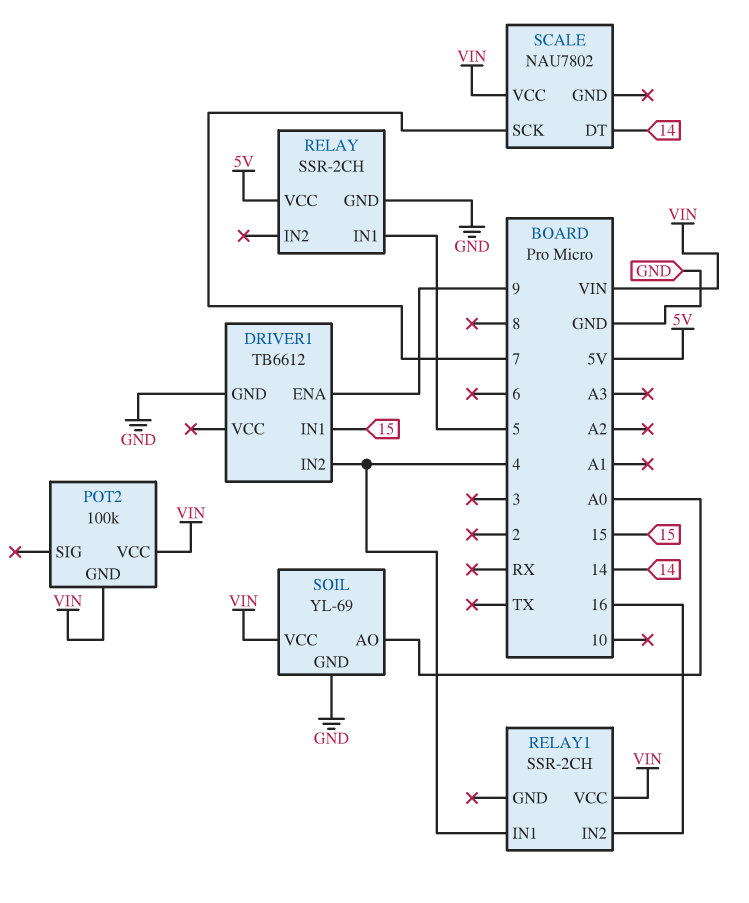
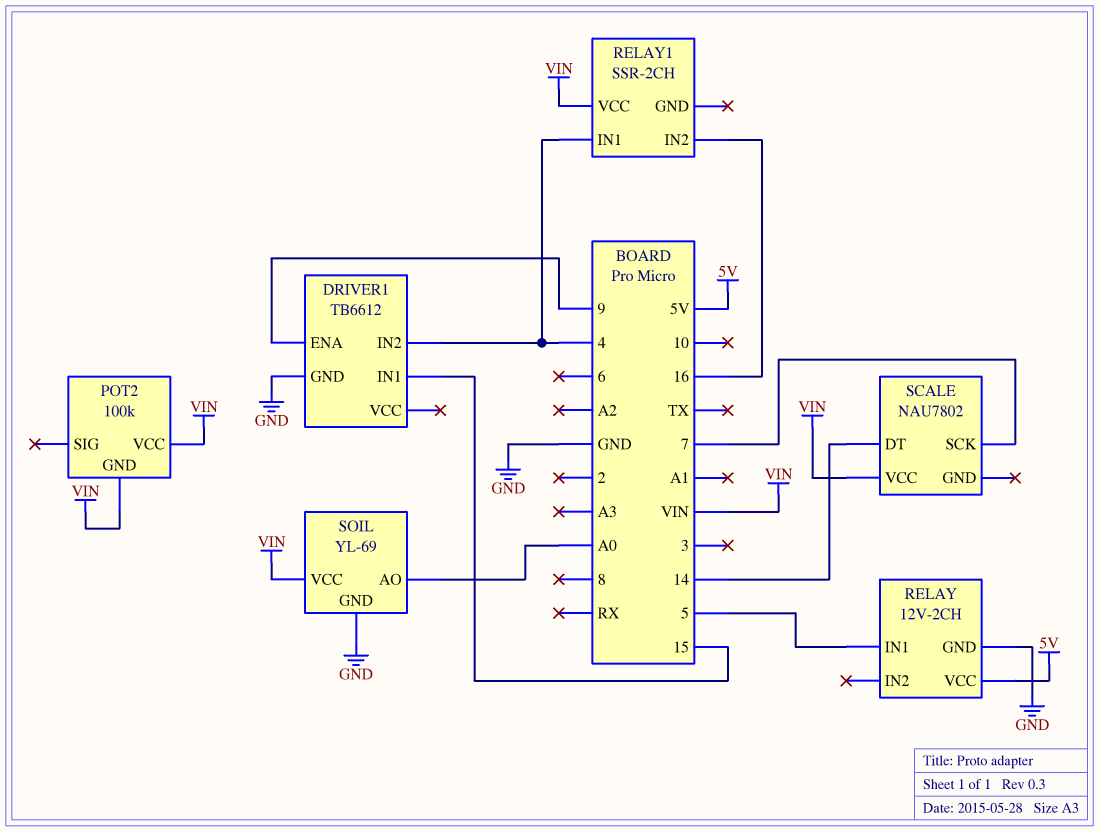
RELAY: SSR-2CH -> 12V-2CH

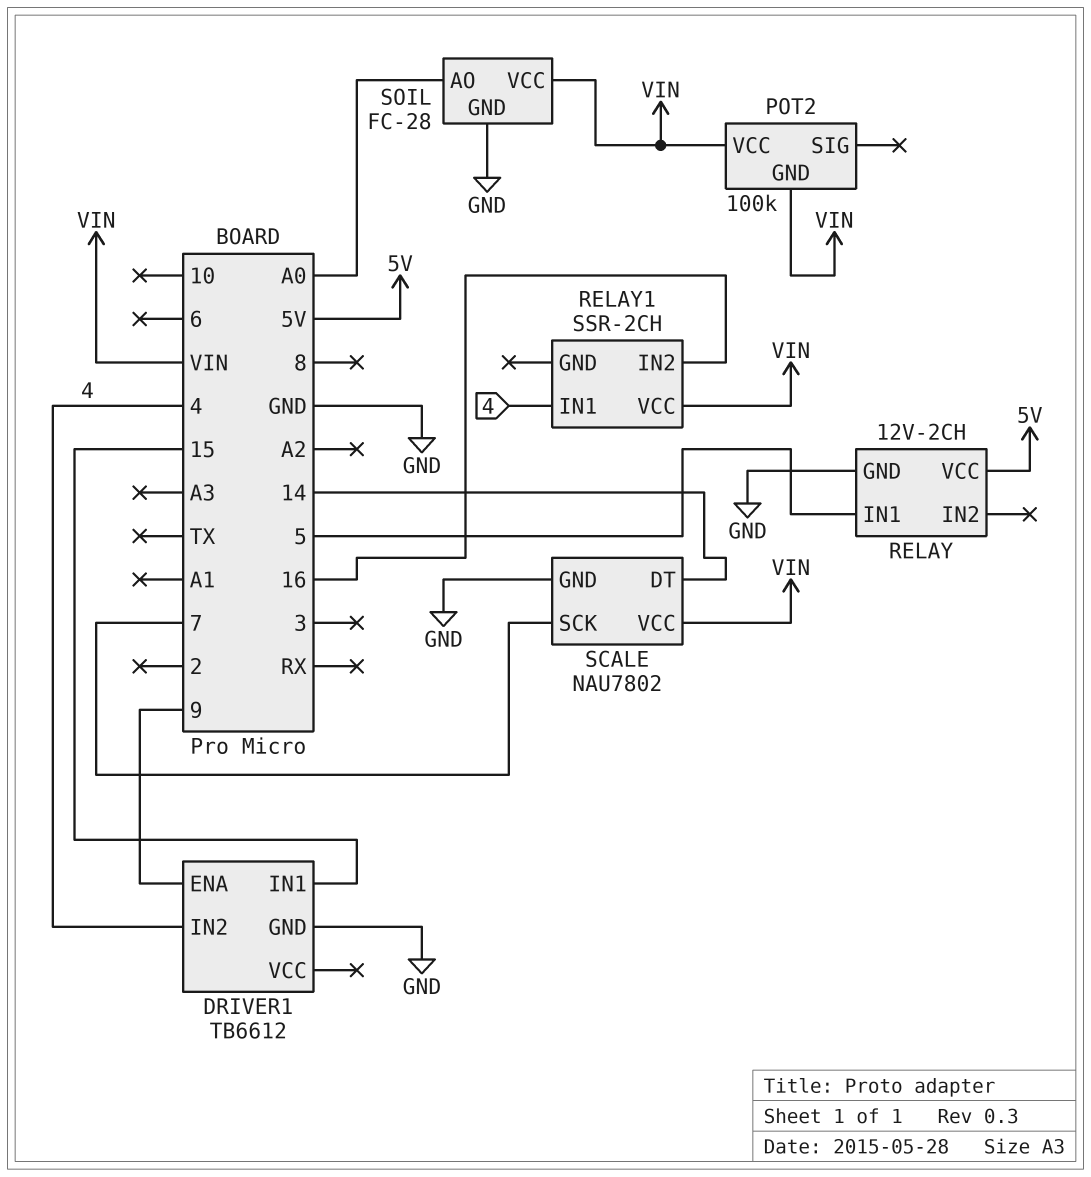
SCALE pin GND: none -> GND
SOIL: YL-69 -> FC-28

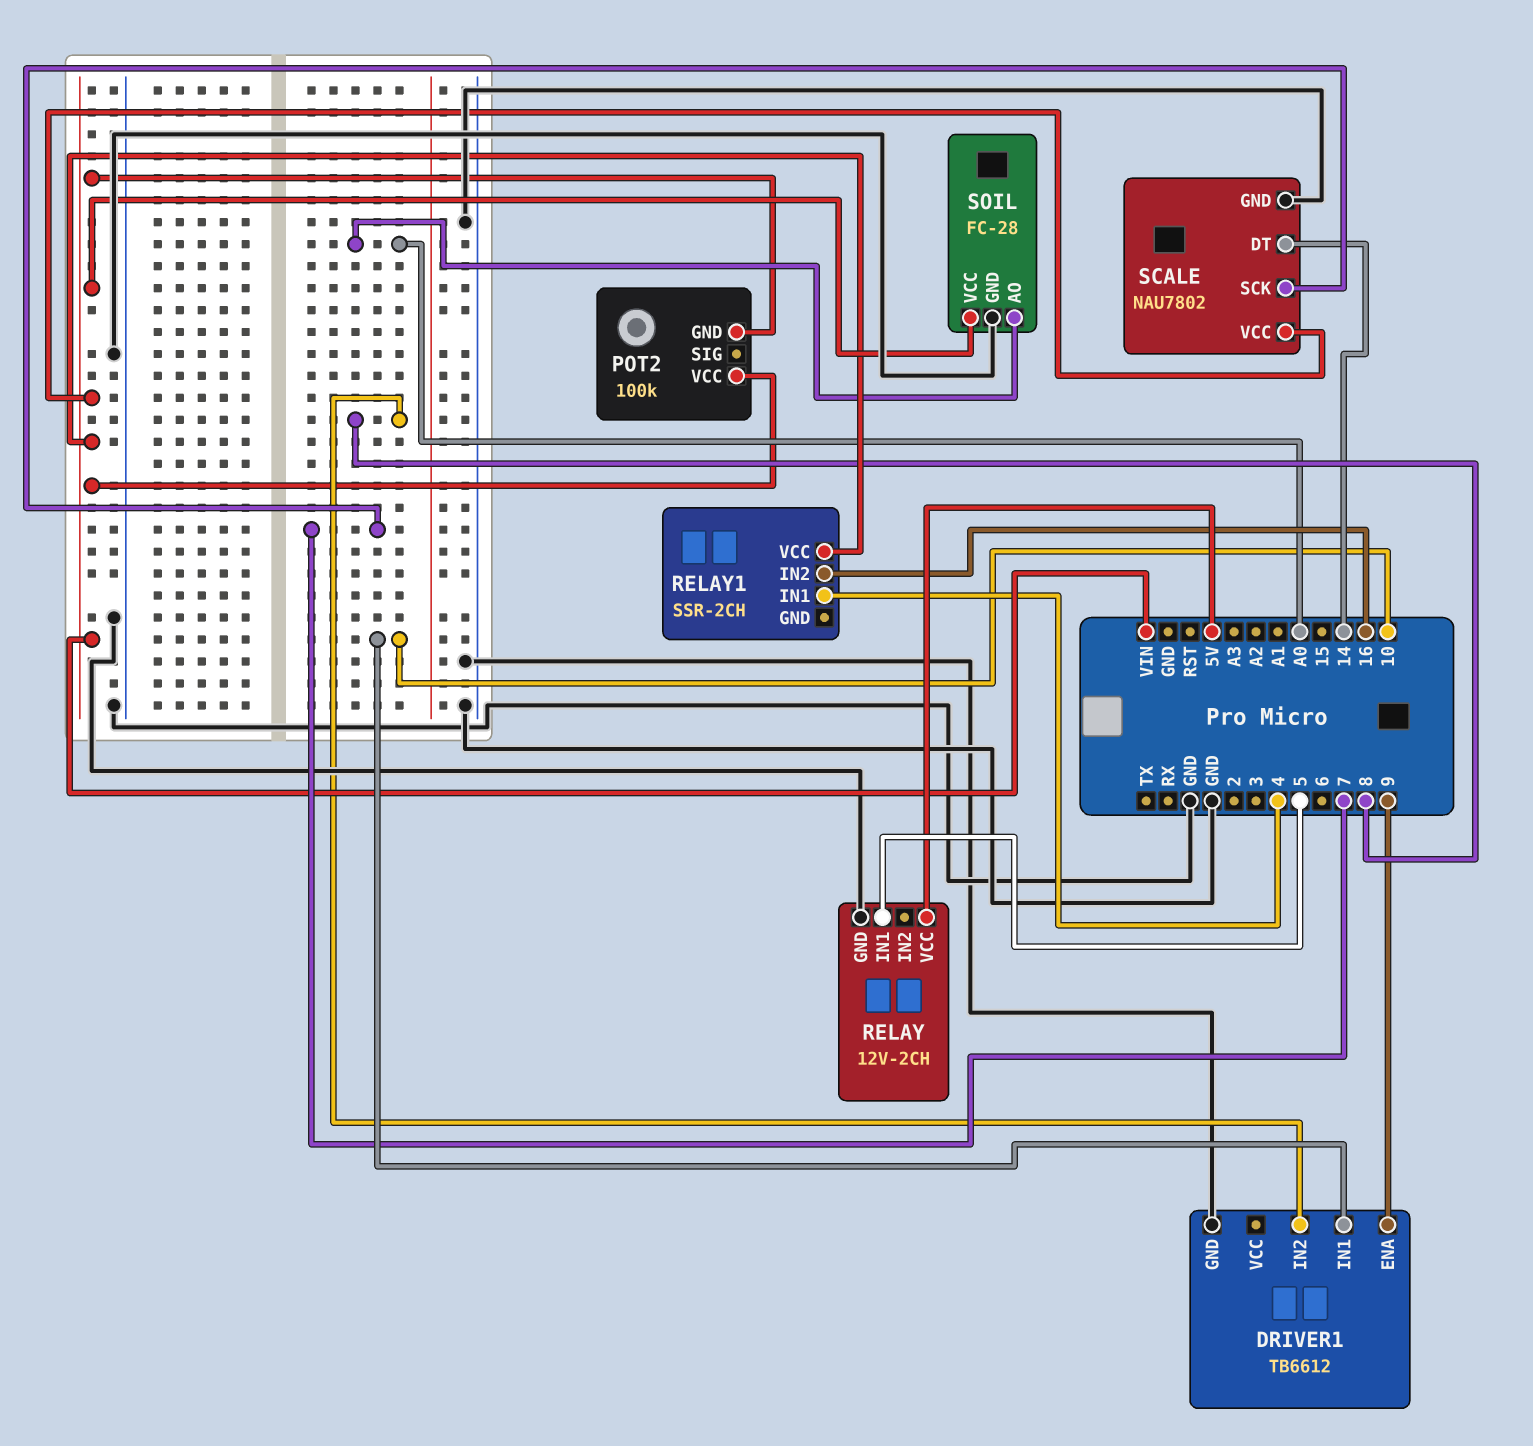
DRIVER1 pin IN1: 15 -> 10
DRIVER1 pin IN2: 4 -> 8

